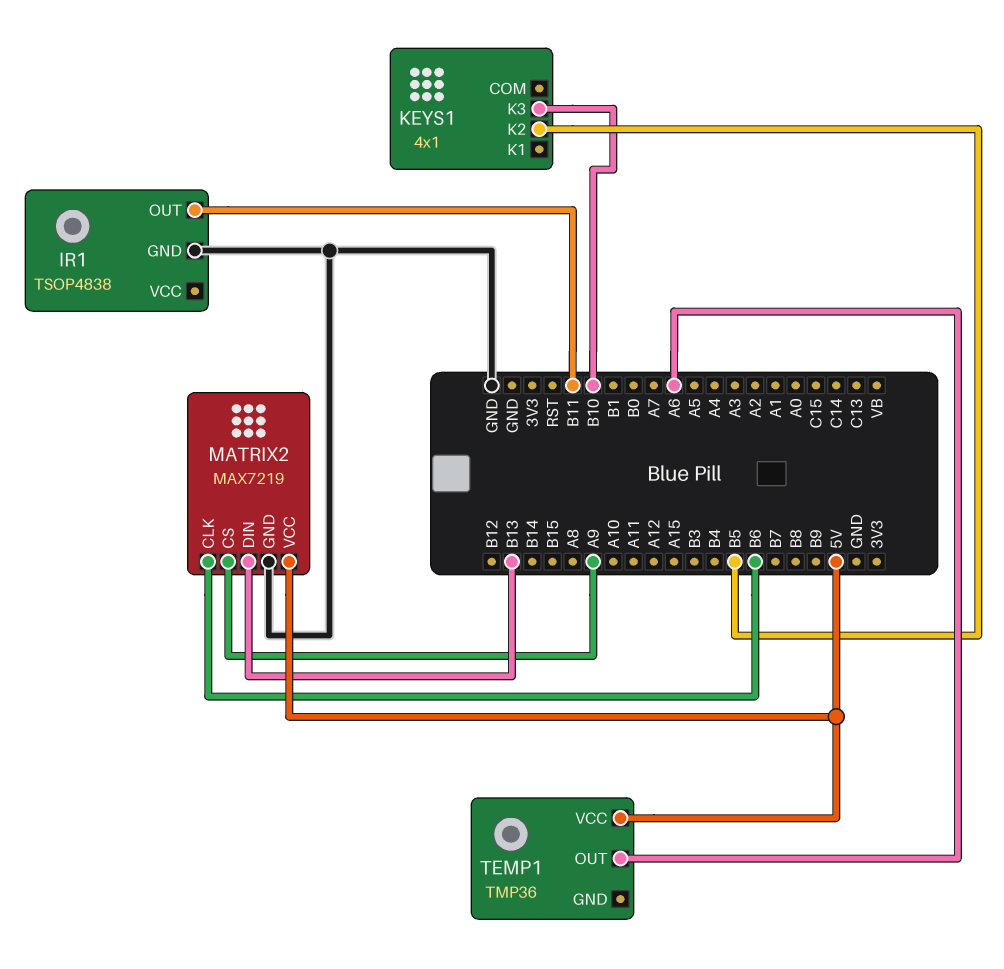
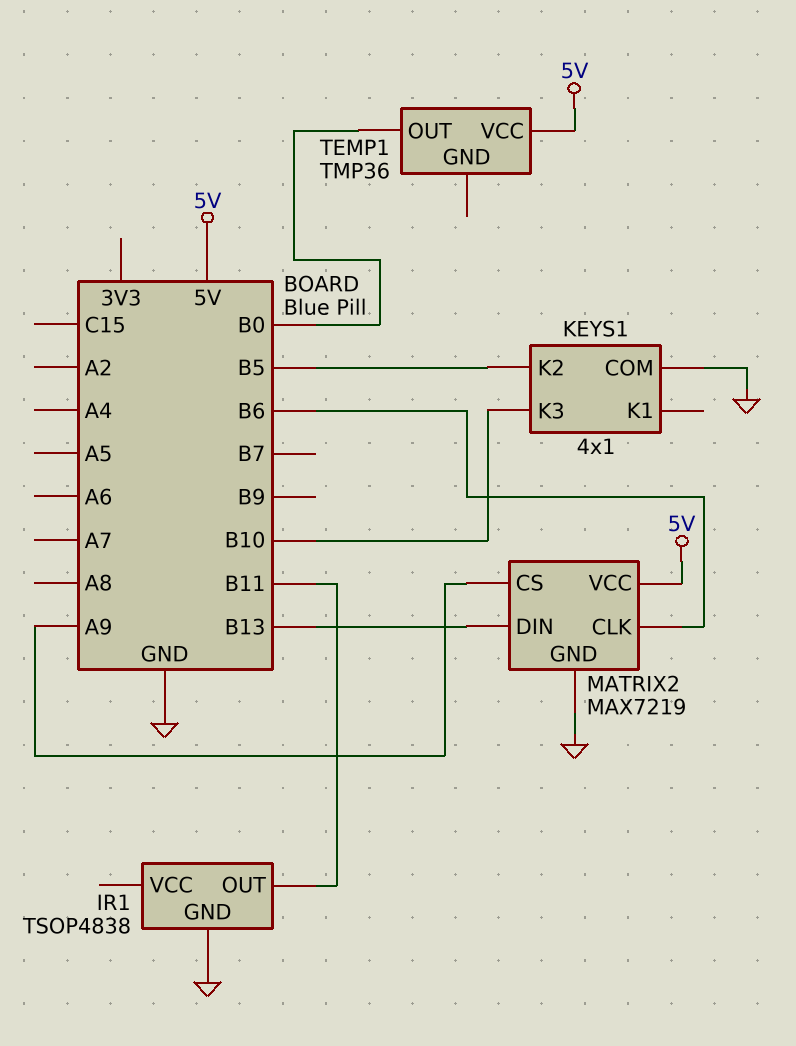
KEYS1 pin COM: none -> GND
TEMP1 pin OUT: A6 -> B0

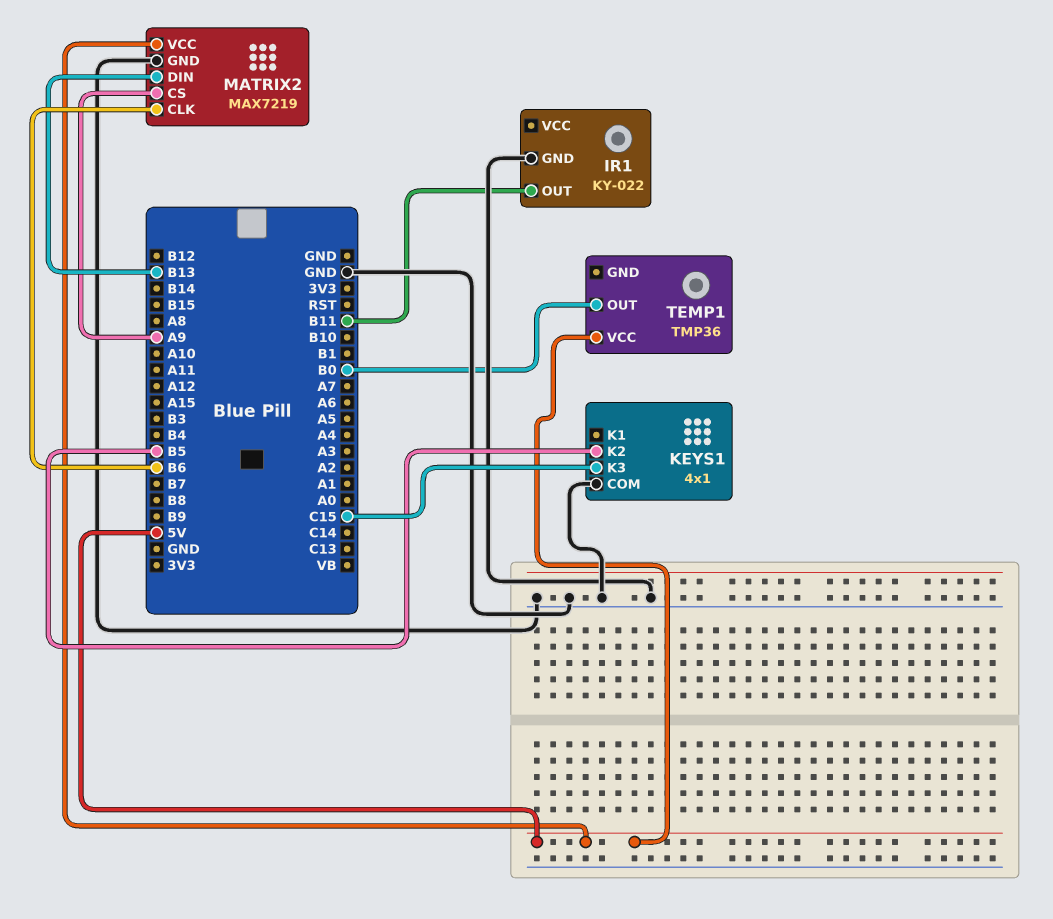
IR1: TSOP4838 -> KY-022
KEYS1 pin K3: B10 -> C15

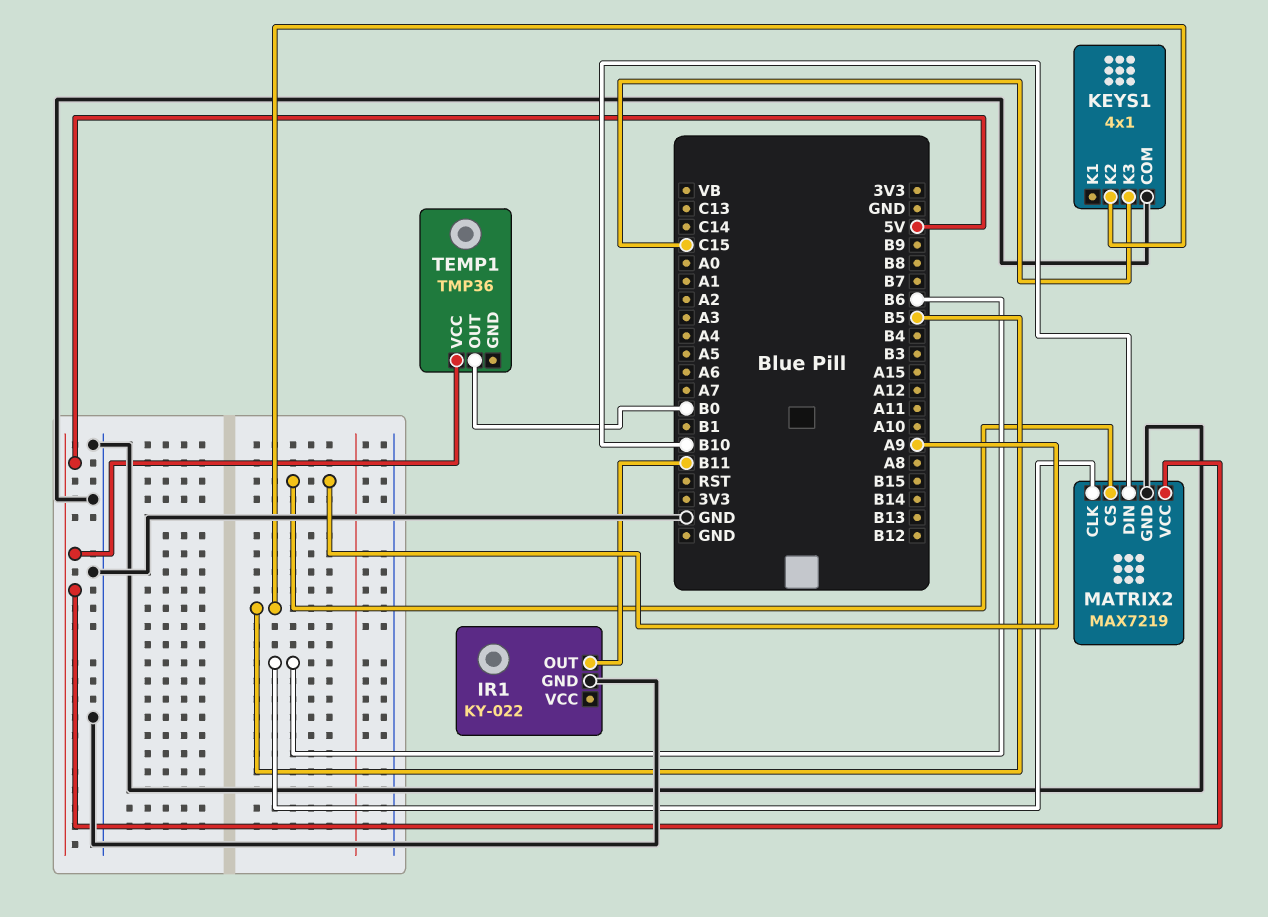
MATRIX2 pin DIN: B13 -> B10

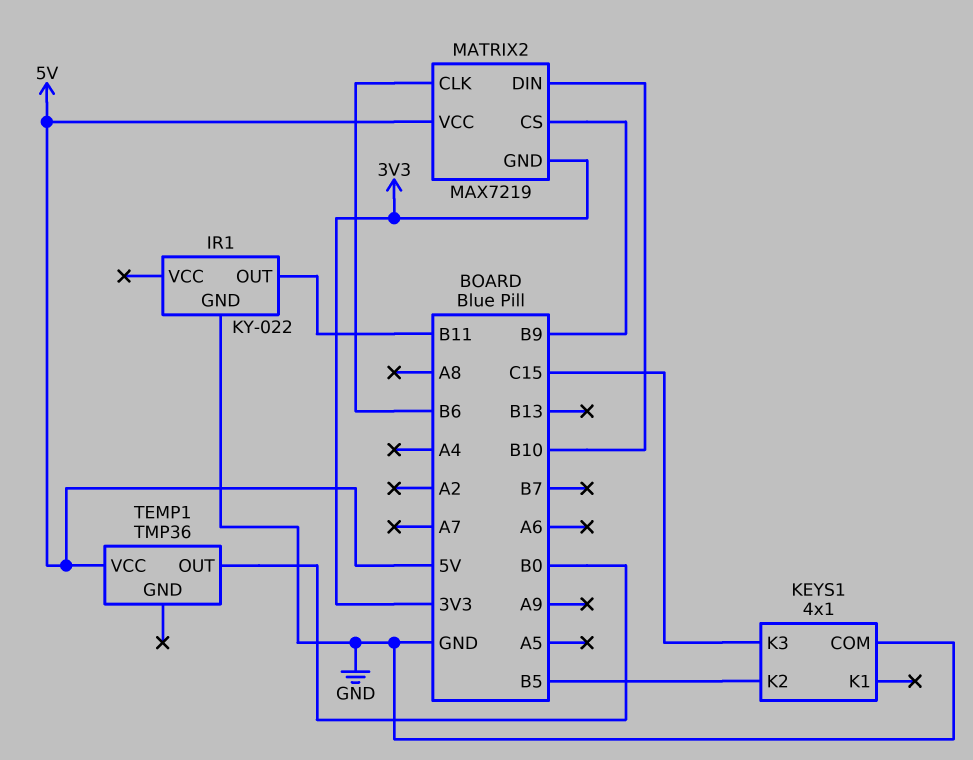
MATRIX2 pin CS: A9 -> B9
MATRIX2 pin GND: GND -> 3V3

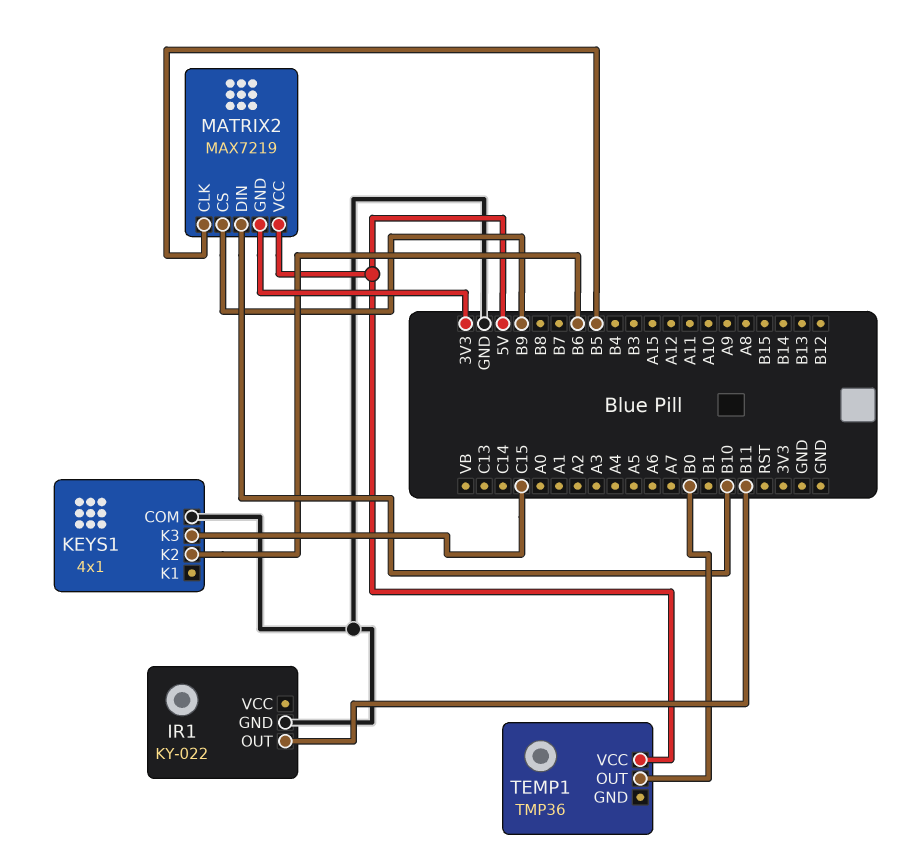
KEYS1 pin K2: B5 -> B6
MATRIX2 pin CLK: B6 -> B5

